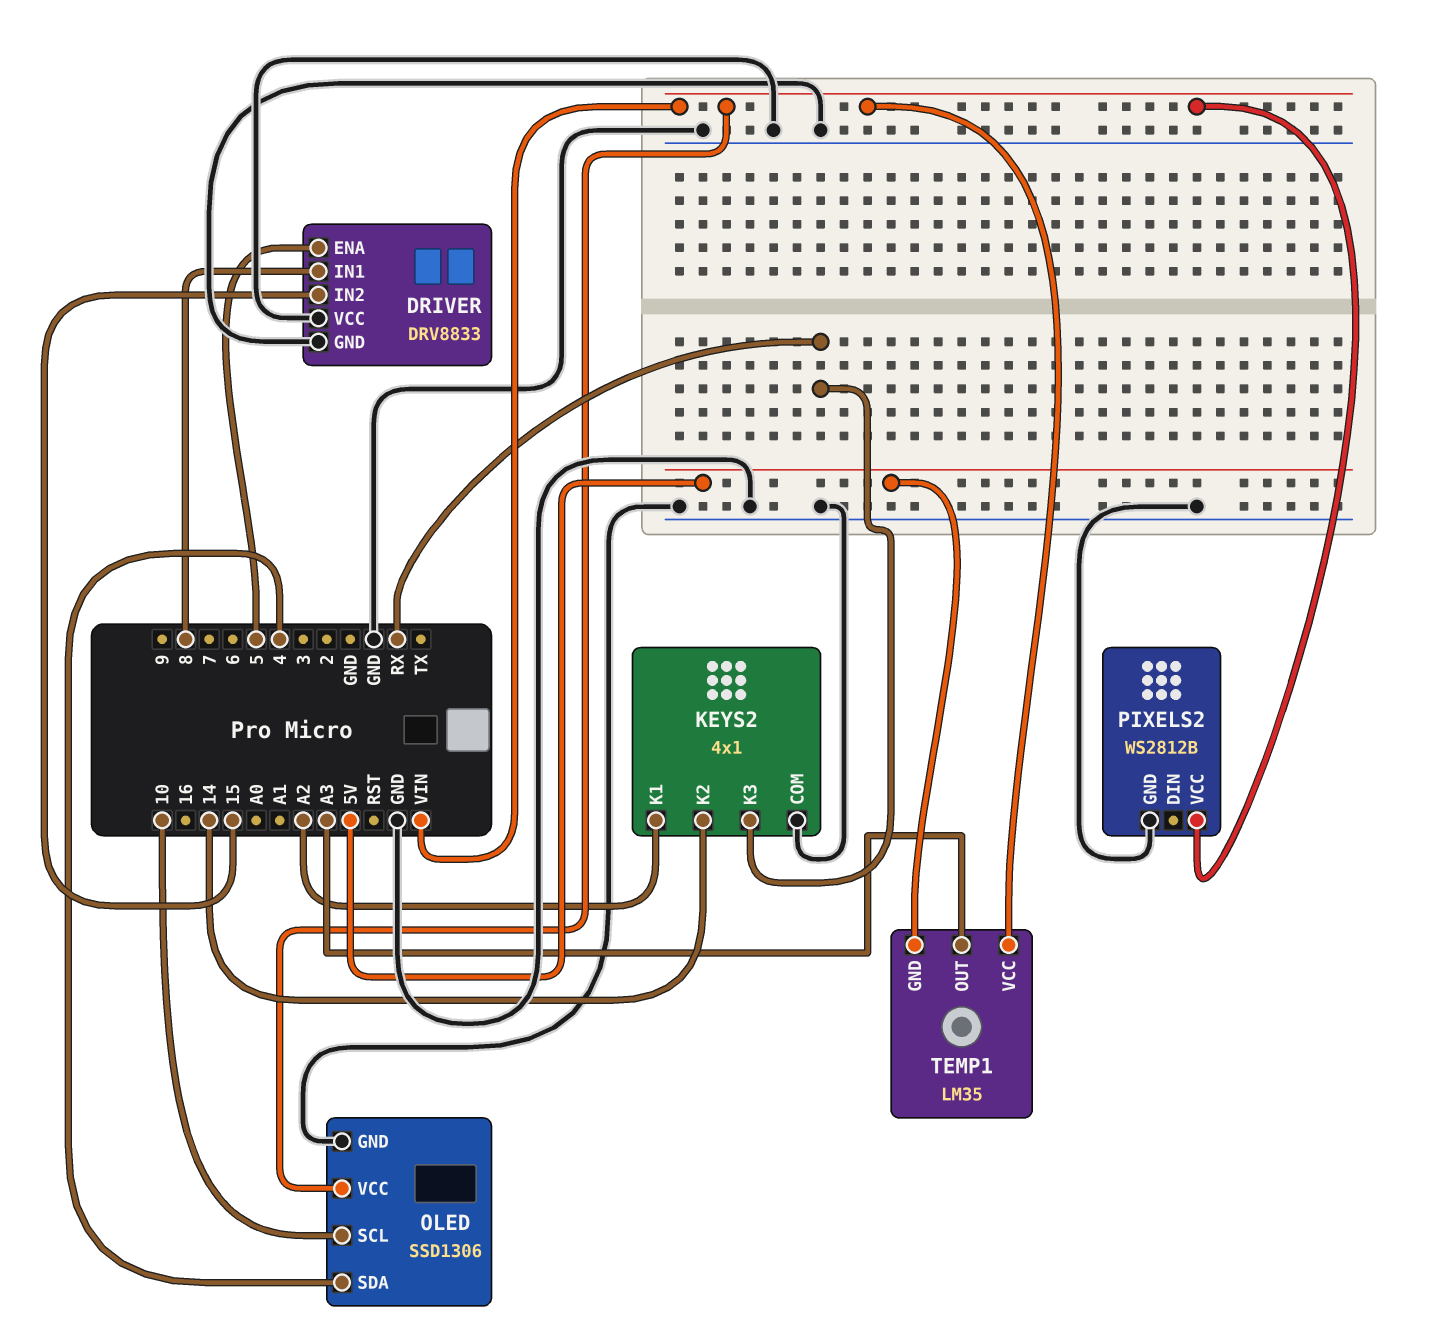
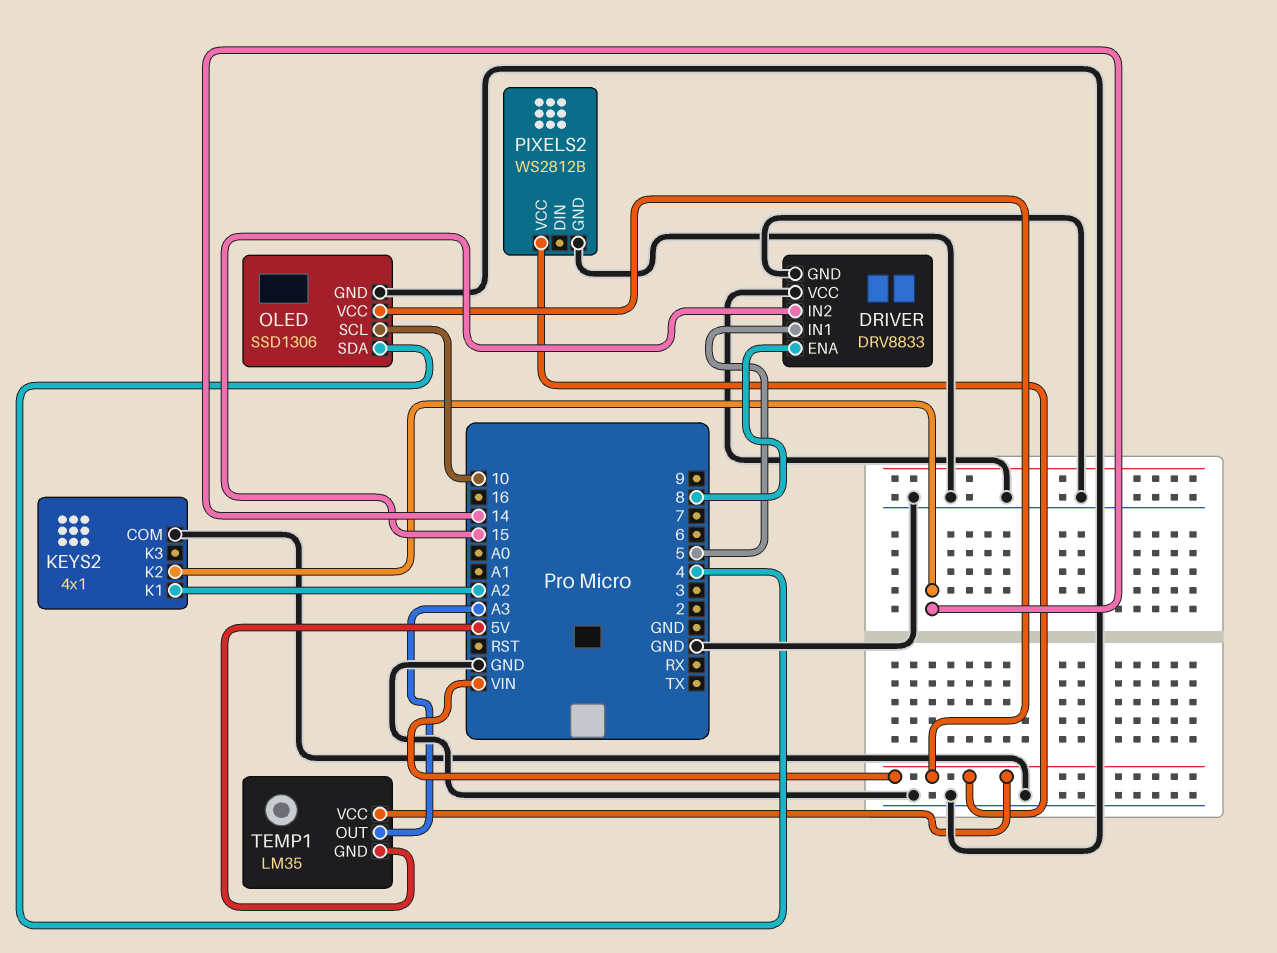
DRIVER pin ENA: 5 -> 8
DRIVER pin IN1: 8 -> 5
KEYS2 pin K3: RX -> none

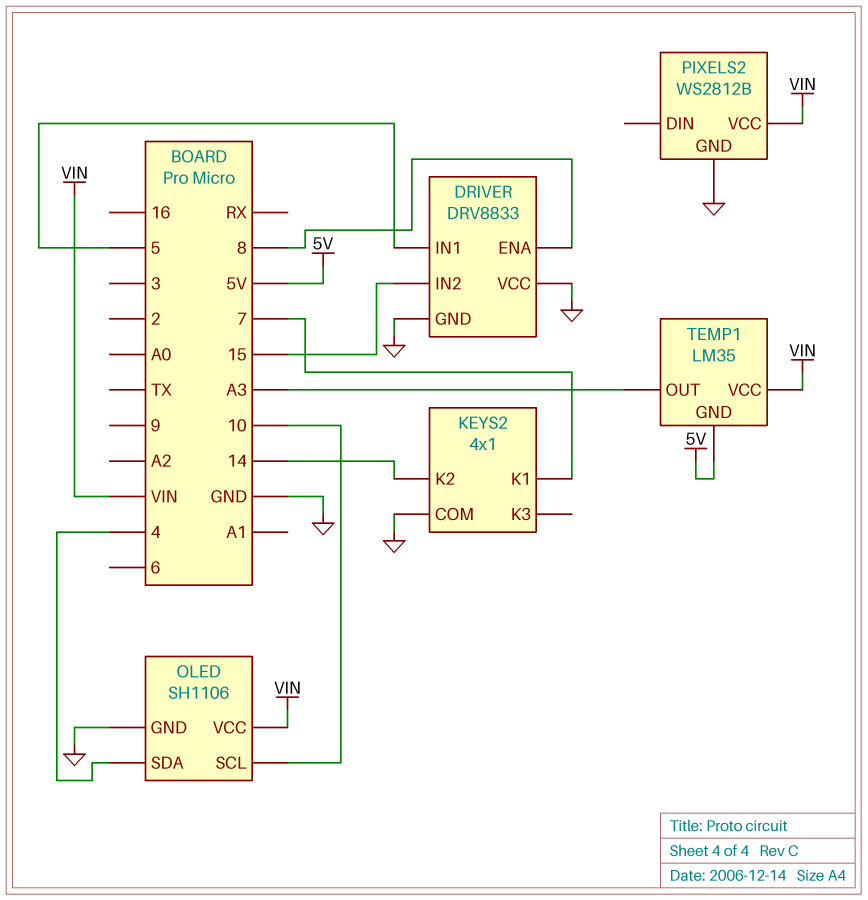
KEYS2 pin K1: A2 -> 7
OLED: SSD1306 -> SH1106

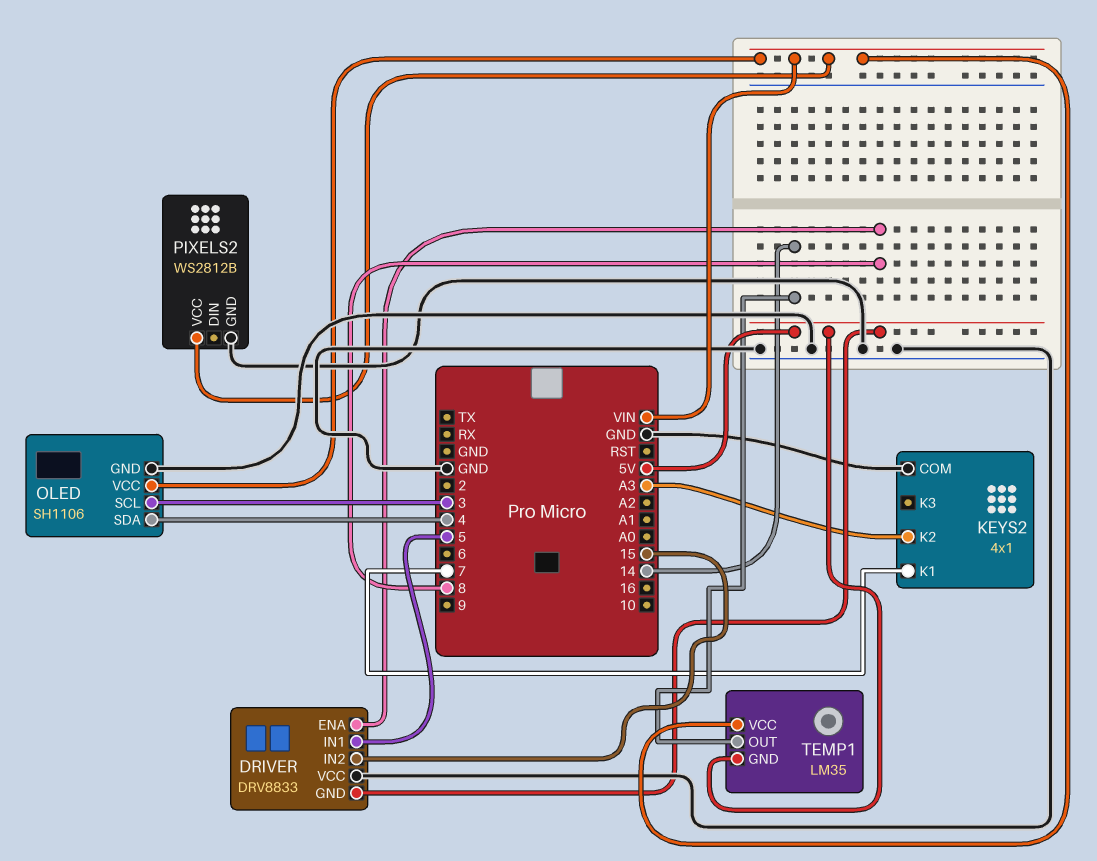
DRIVER pin GND: GND -> 5V
KEYS2 pin K2: 14 -> A3
OLED pin SCL: 10 -> 3
TEMP1 pin OUT: A3 -> 14

